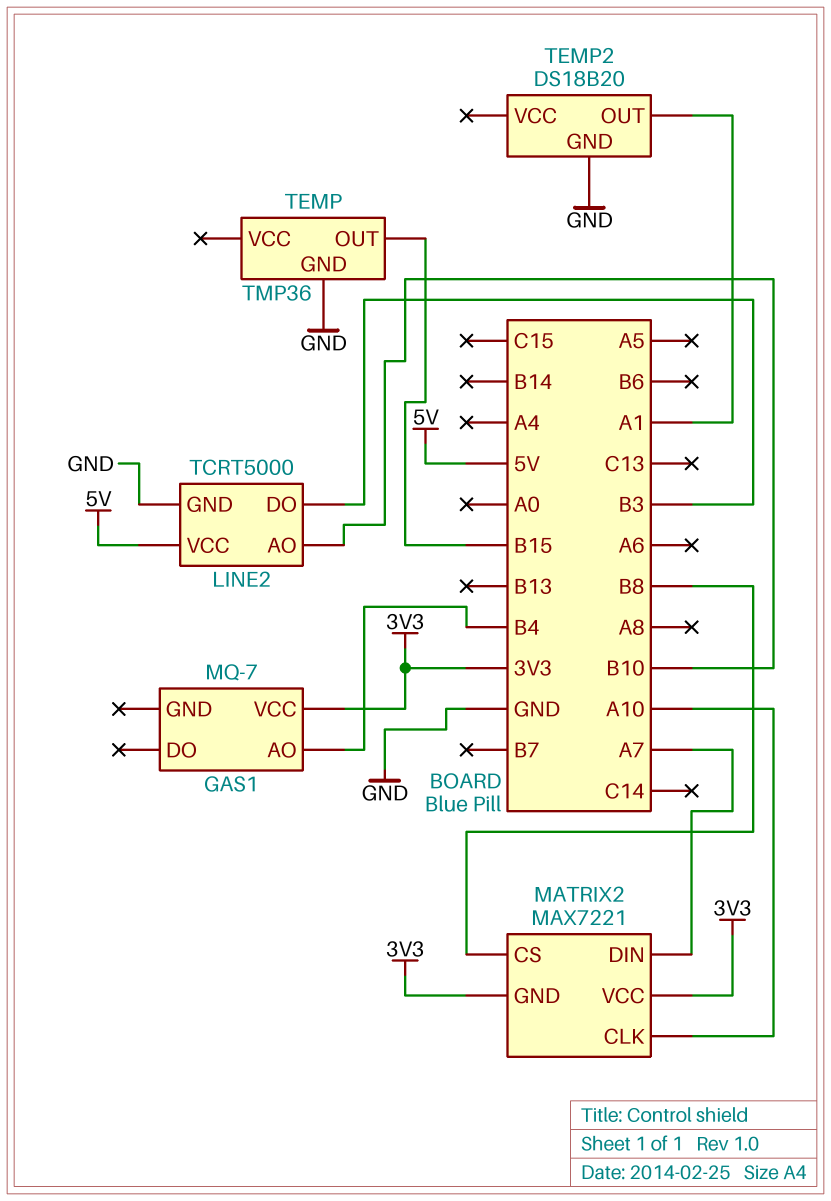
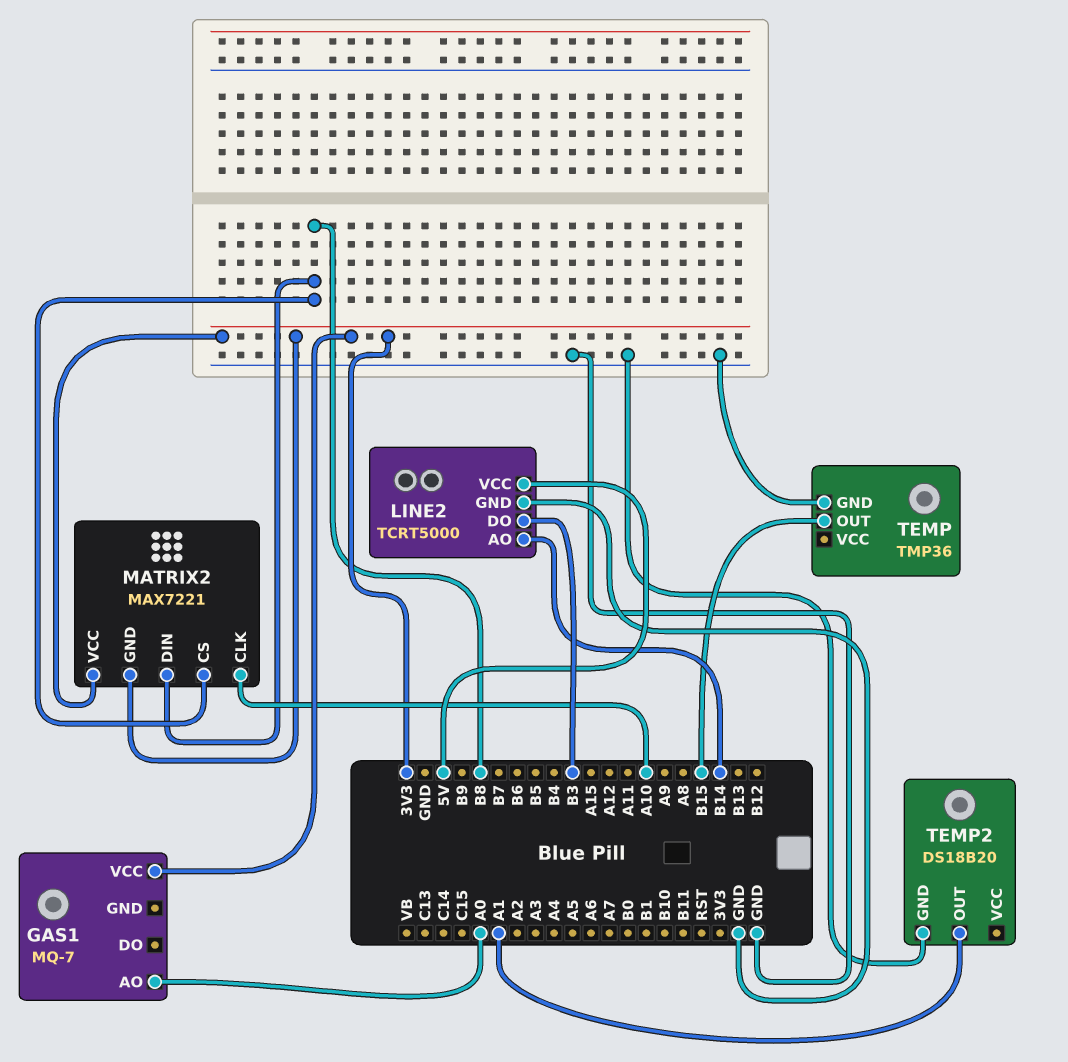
GAS1 pin AO: B4 -> A0
LINE2 pin AO: B10 -> B14
MATRIX2 pin DIN: A7 -> B8

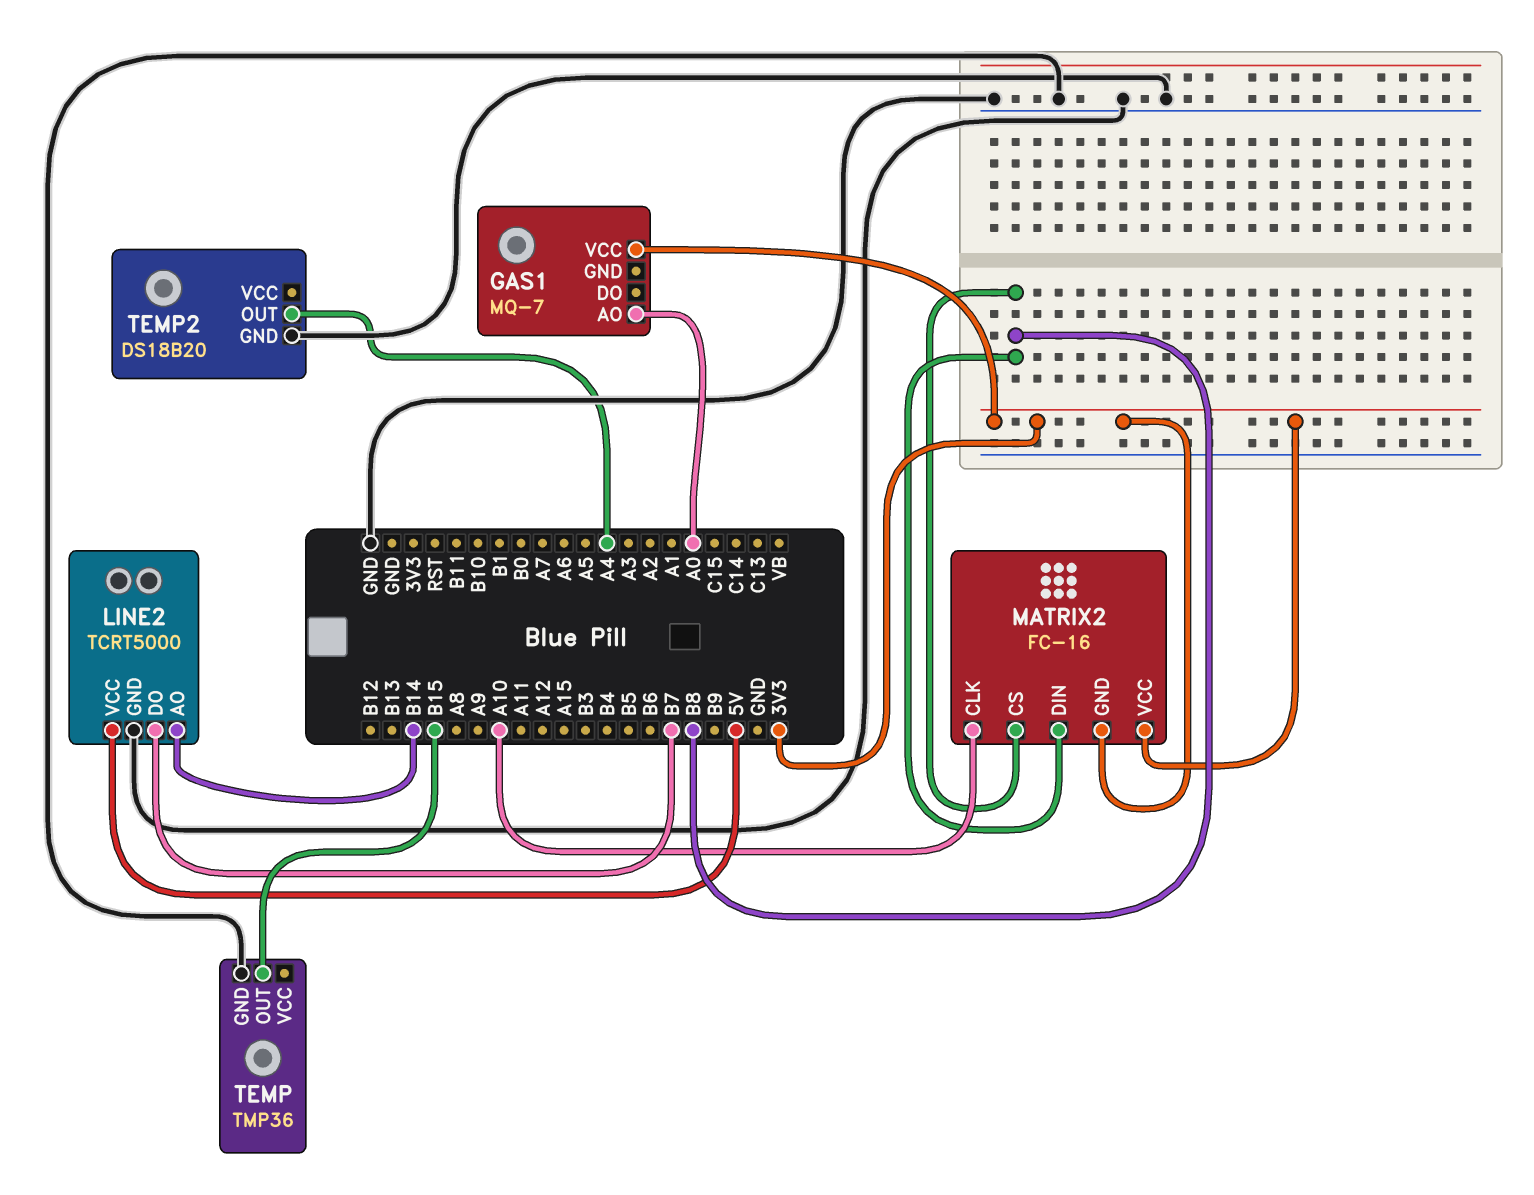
LINE2 pin DO: B3 -> B7
MATRIX2: MAX7221 -> FC-16
TEMP2 pin OUT: A1 -> A4

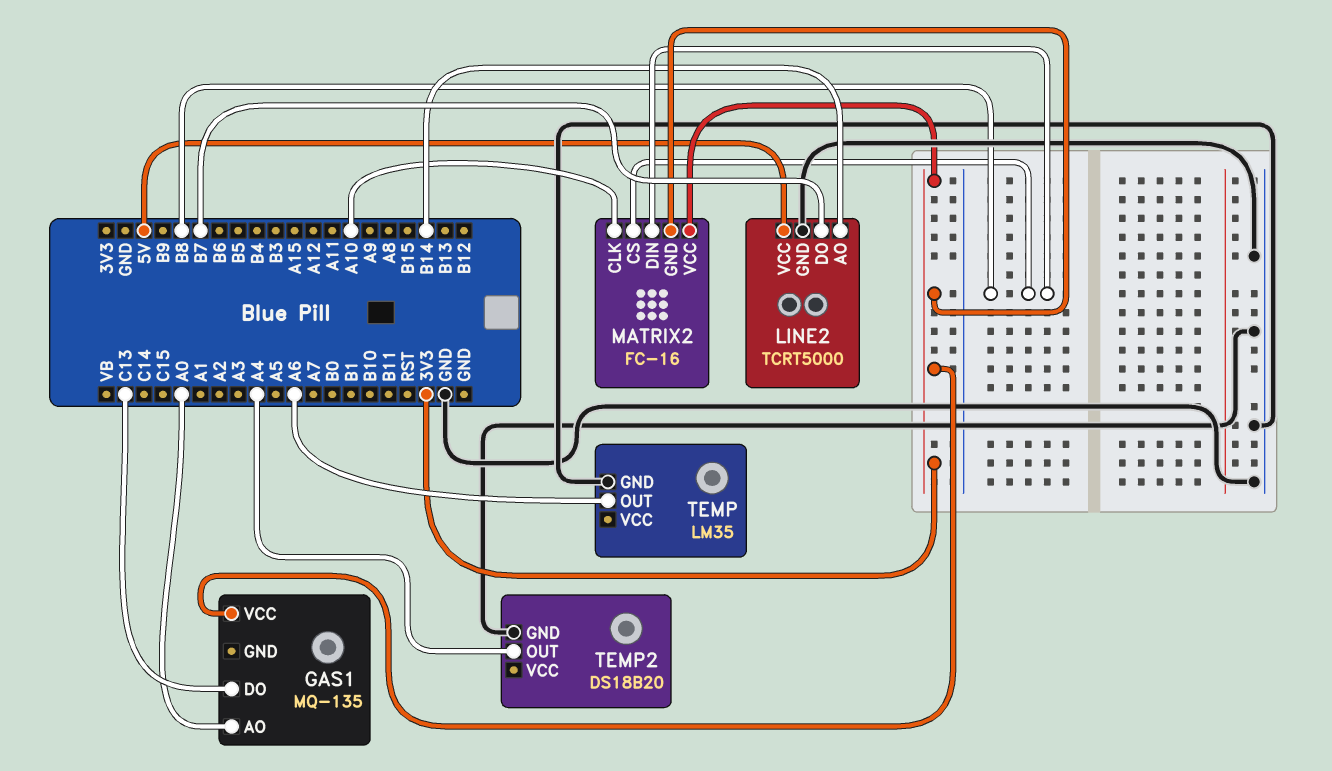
GAS1: MQ-7 -> MQ-135
GAS1 pin DO: none -> C13
TEMP: TMP36 -> LM35
TEMP pin OUT: B15 -> A6

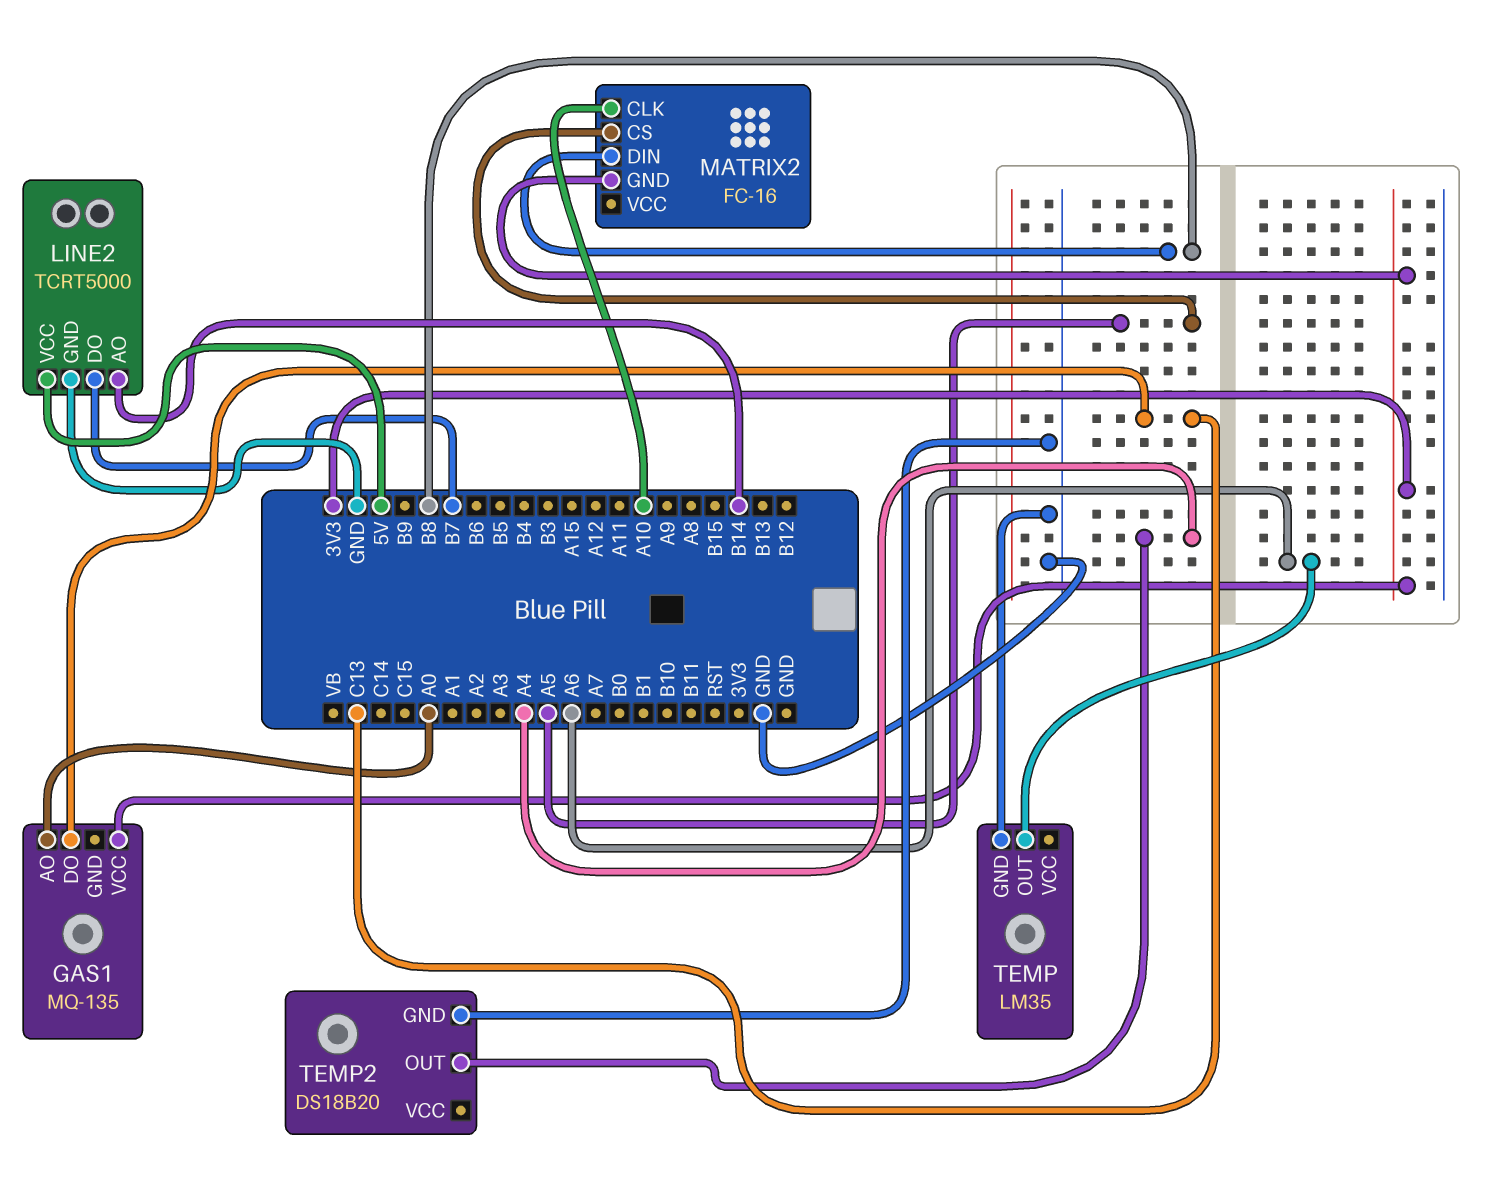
MATRIX2 pin CS: B8 -> A5
MATRIX2 pin VCC: 3V3 -> none

